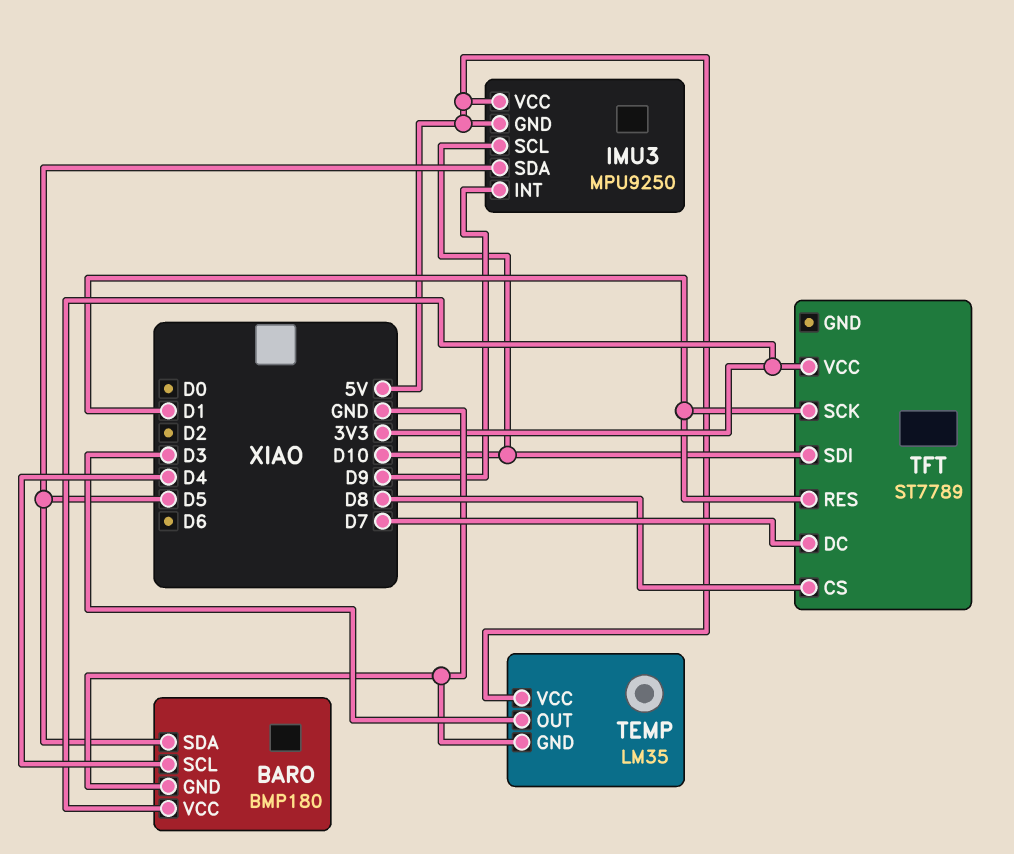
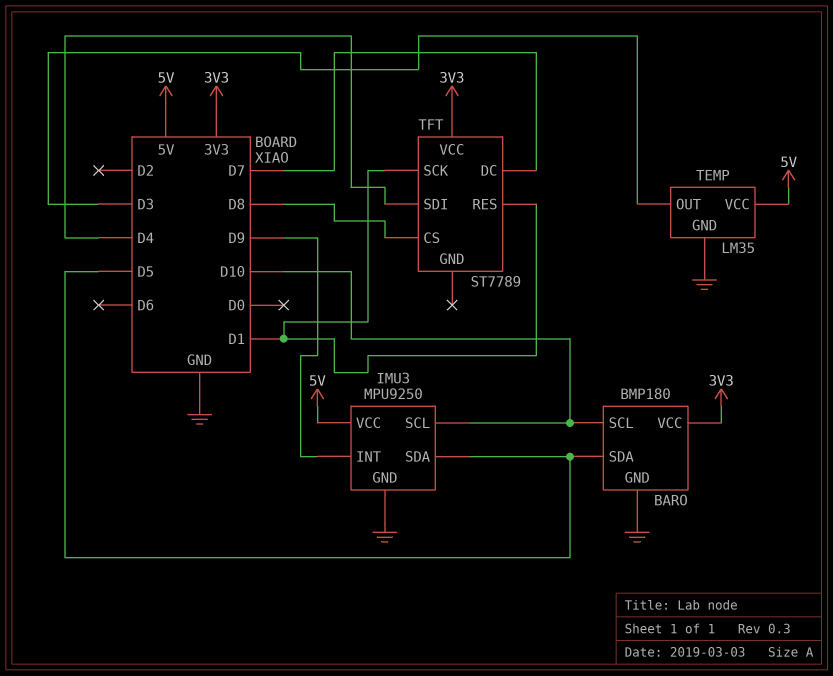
BARO pin SCL: D4 -> D10
IMU3 pin GND: 5V -> GND
TFT pin SDI: D10 -> D4

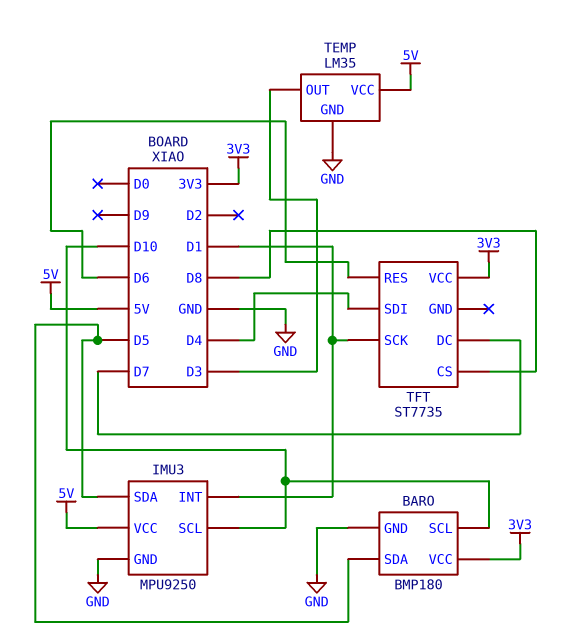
IMU3 pin INT: D9 -> D1
TFT: ST7789 -> ST7735
TFT pin RES: D1 -> D6

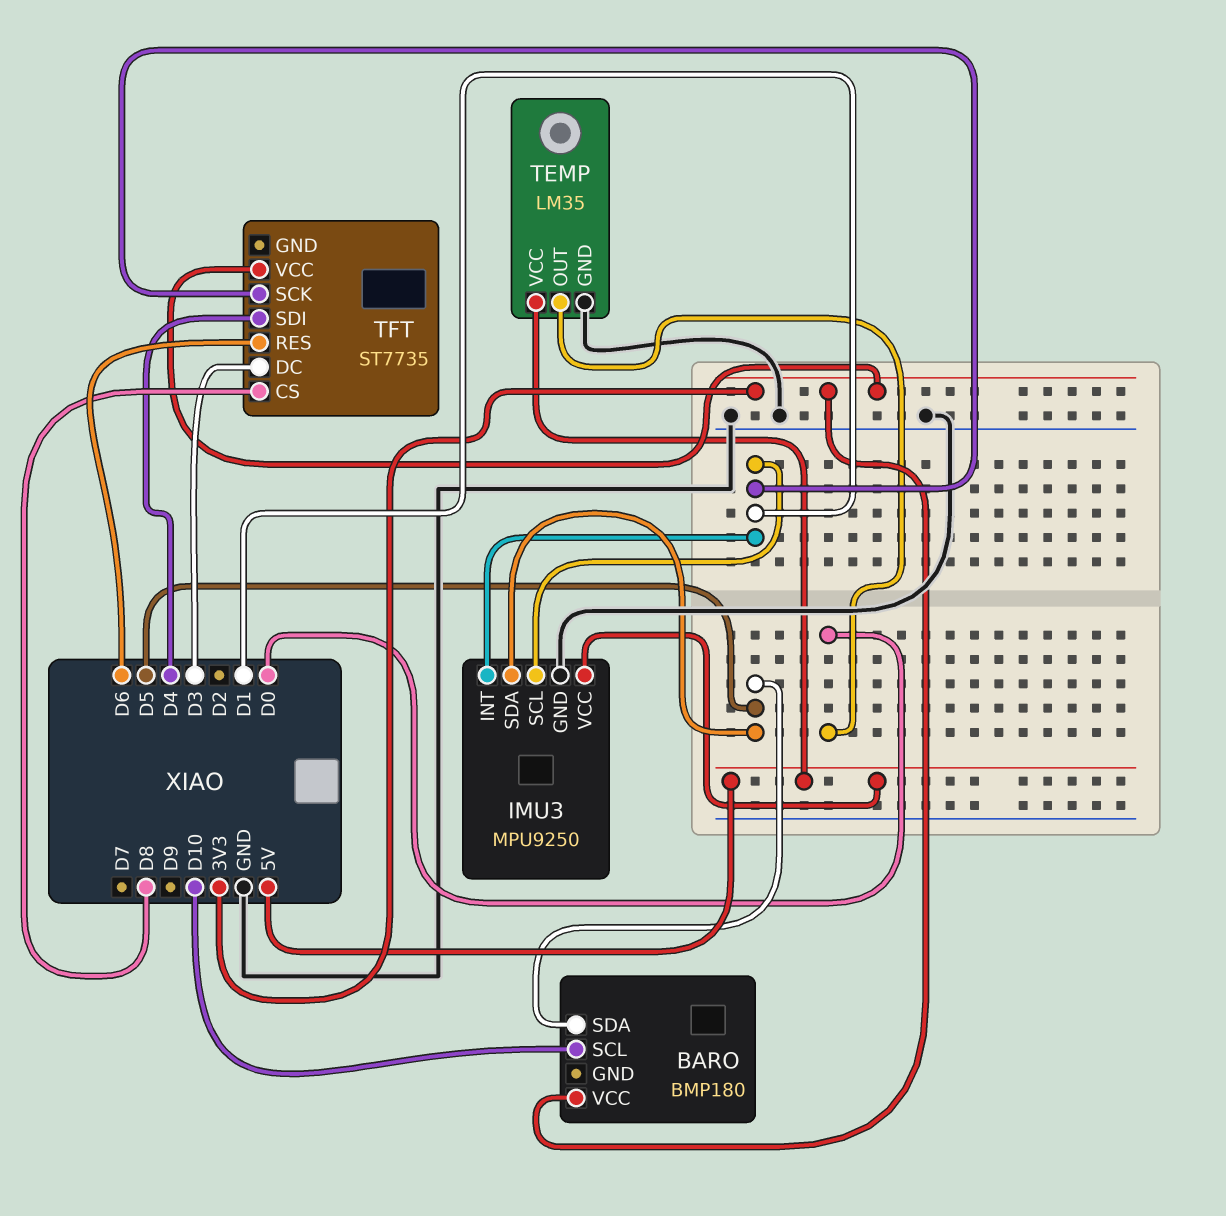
BARO pin GND: GND -> none
IMU3 pin SCL: D10 -> D1
TEMP pin OUT: D3 -> D0
TFT pin DC: D7 -> D3

